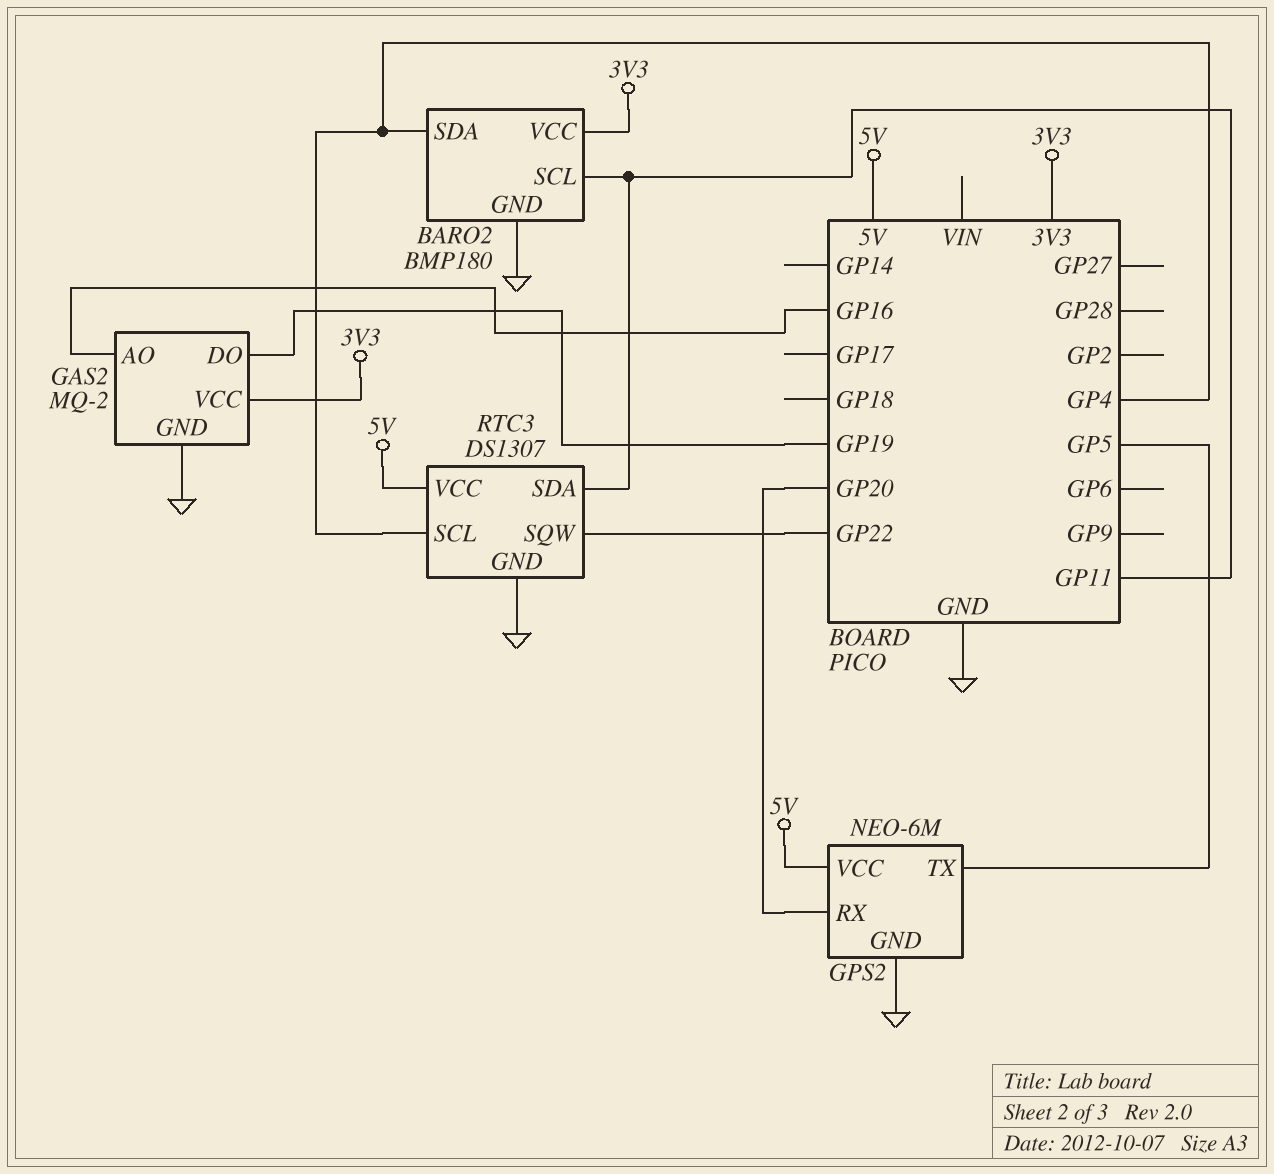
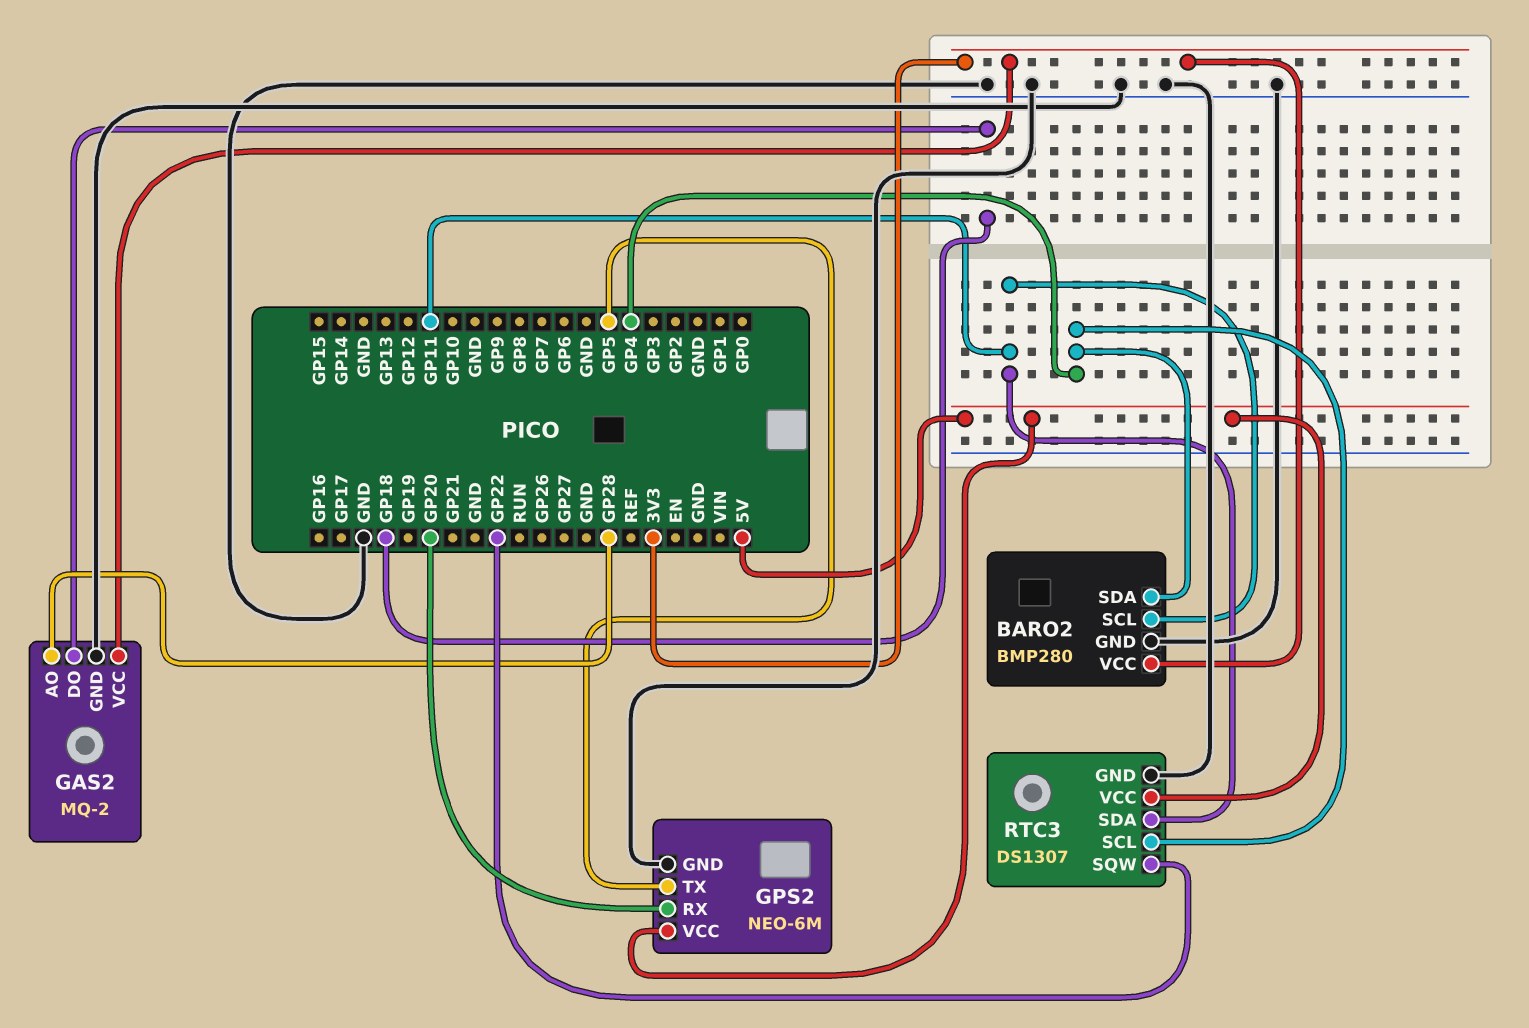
BARO2: BMP180 -> BMP280
GAS2 pin AO: GP16 -> GP28
GAS2 pin DO: GP19 -> GP18

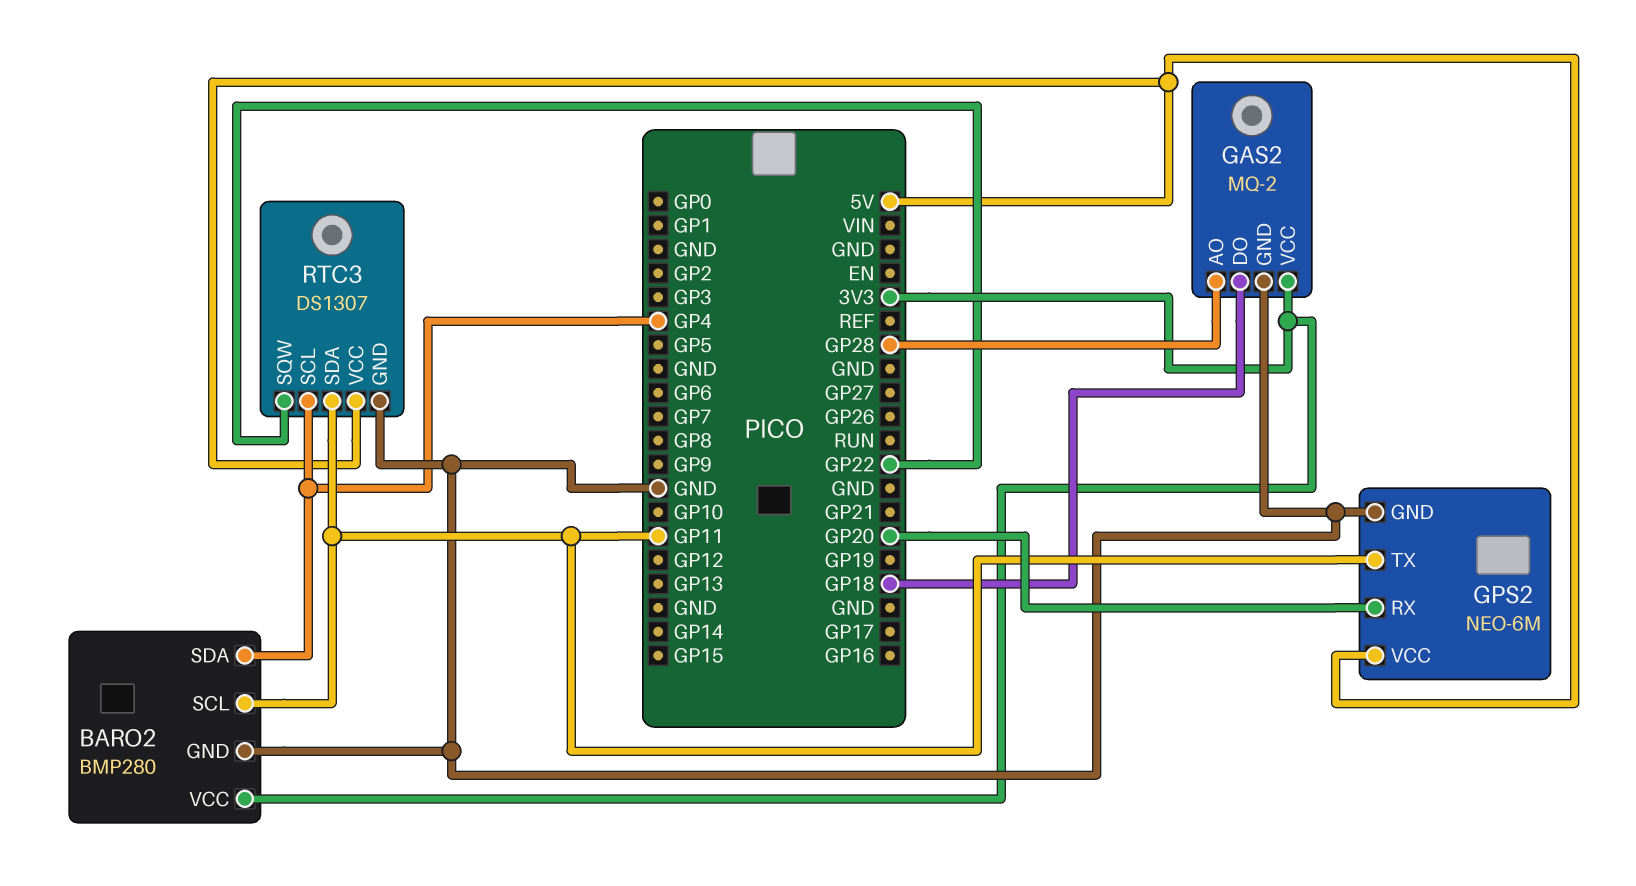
GPS2 pin TX: GP5 -> GP11

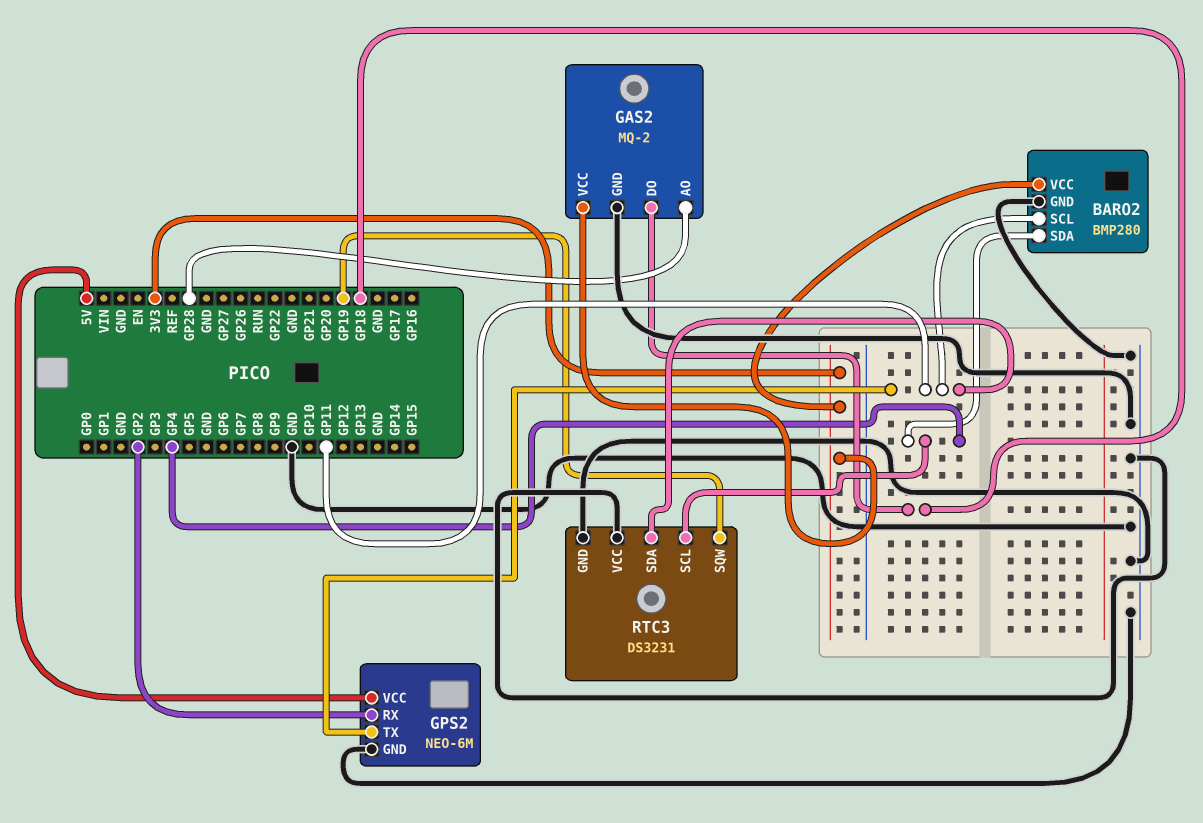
GPS2 pin RX: GP20 -> GP2
RTC3: DS1307 -> DS3231
RTC3 pin SQW: GP22 -> GP19
RTC3 pin VCC: 5V -> GND

